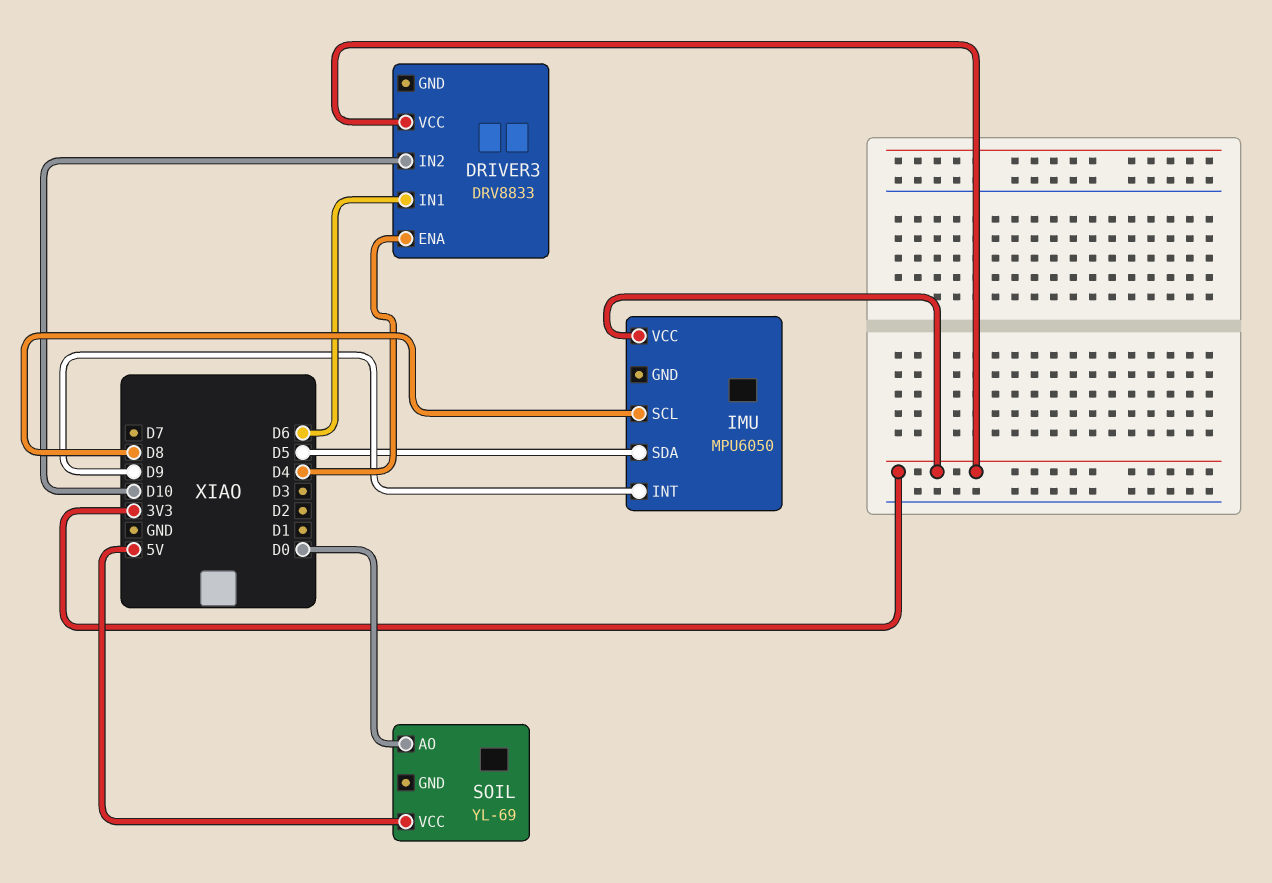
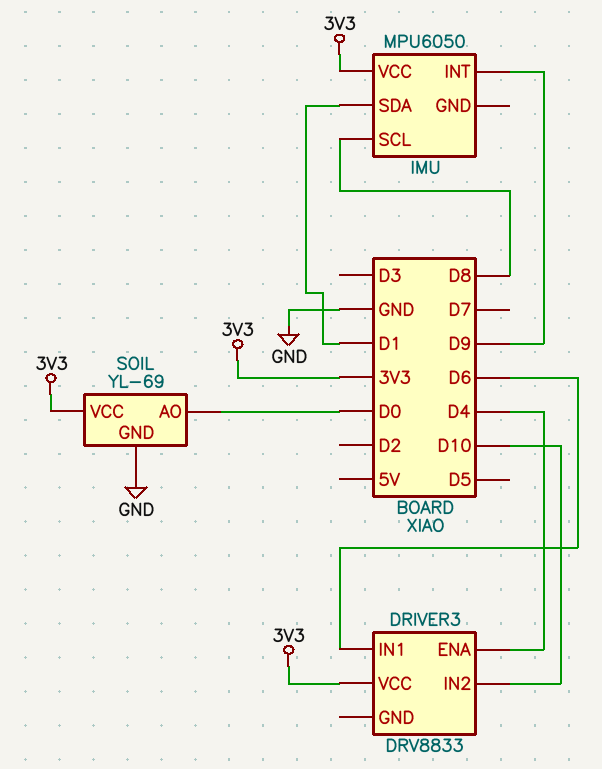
IMU pin SDA: D5 -> D1
SOIL pin GND: none -> GND
SOIL pin VCC: 5V -> 3V3

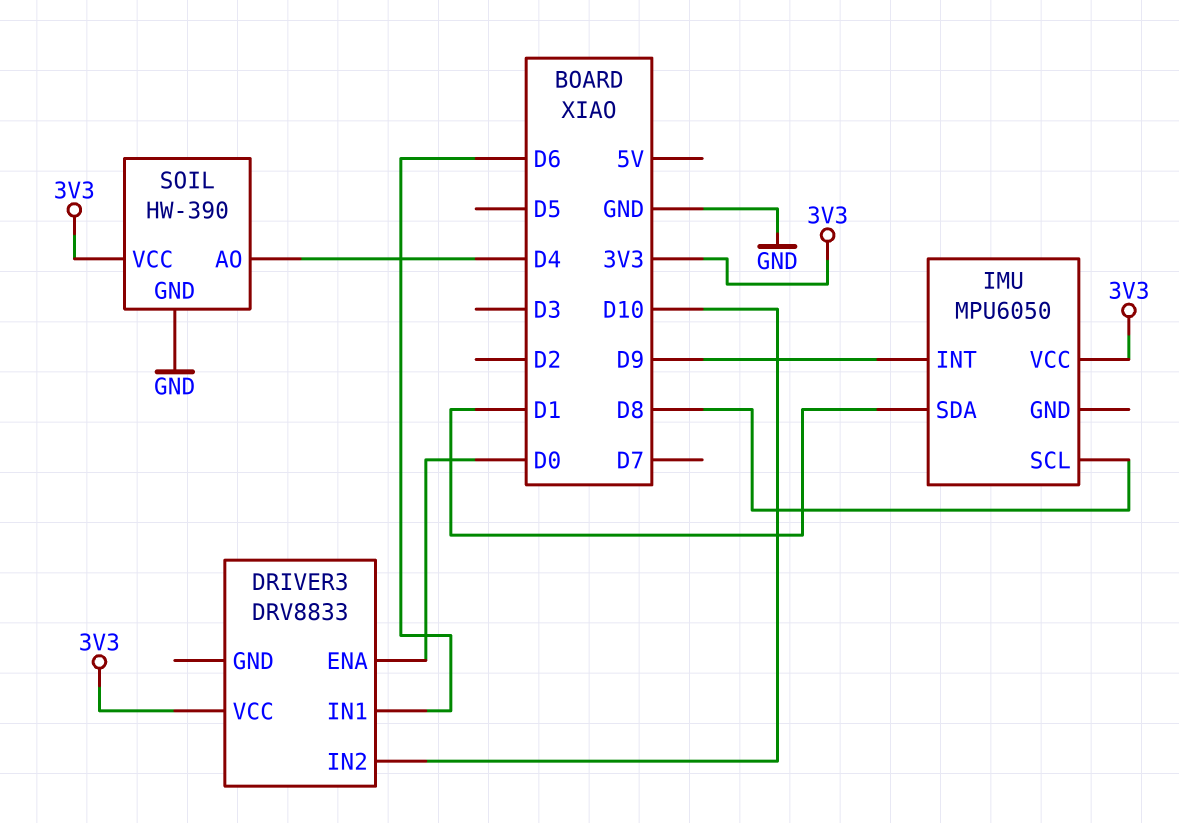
DRIVER3 pin ENA: D4 -> D0
SOIL: YL-69 -> HW-390
SOIL pin AO: D0 -> D4

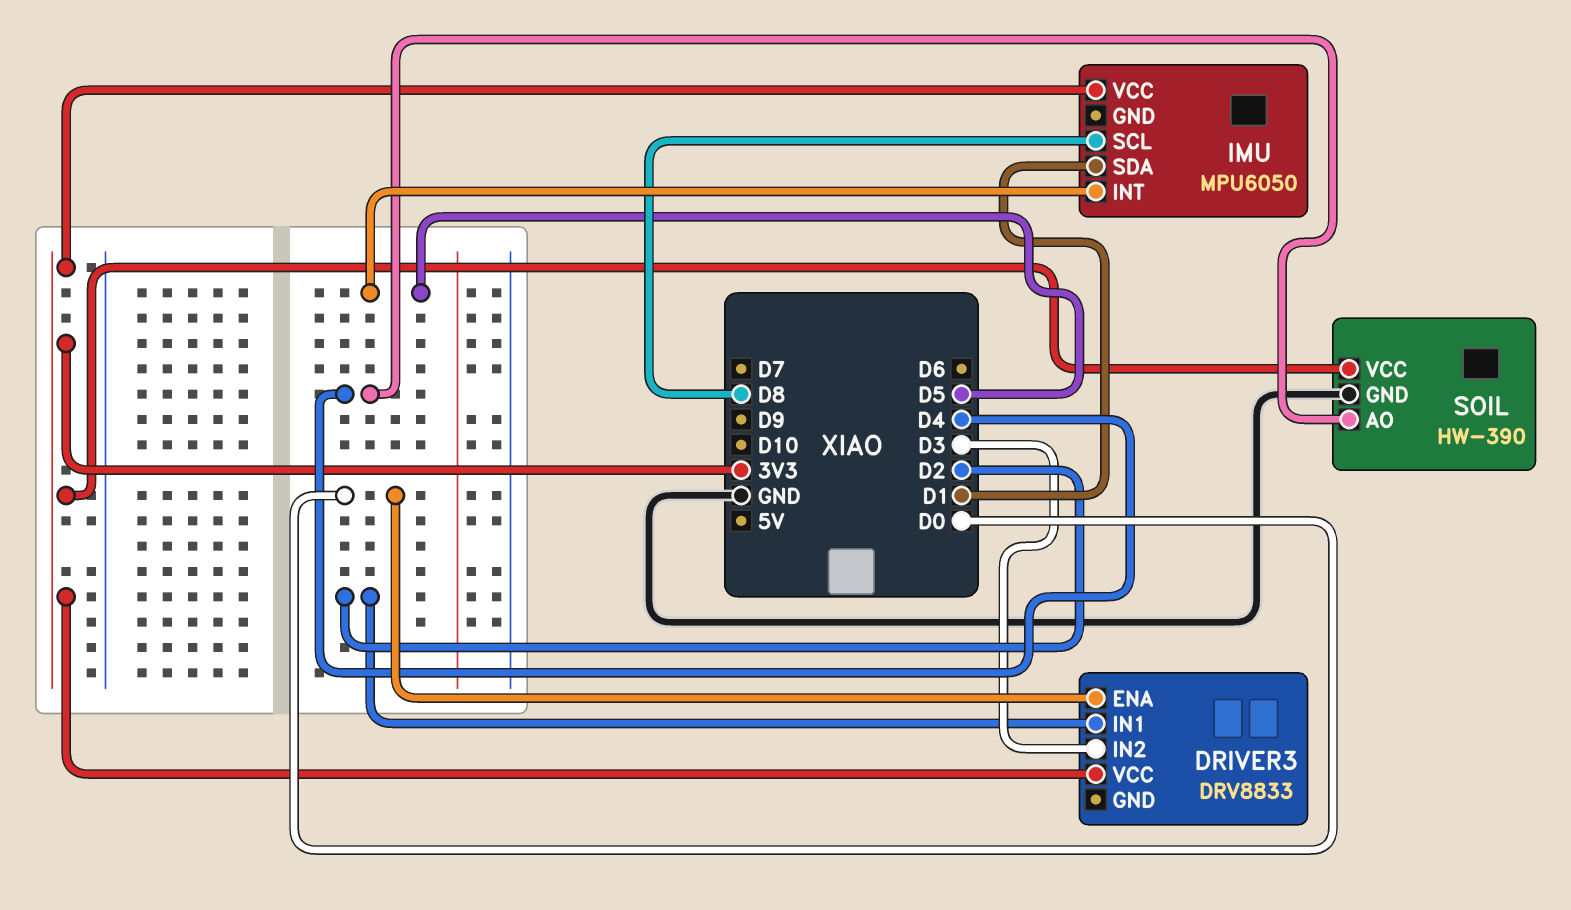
DRIVER3 pin IN1: D6 -> D2
DRIVER3 pin IN2: D10 -> D3
IMU pin INT: D9 -> D5

